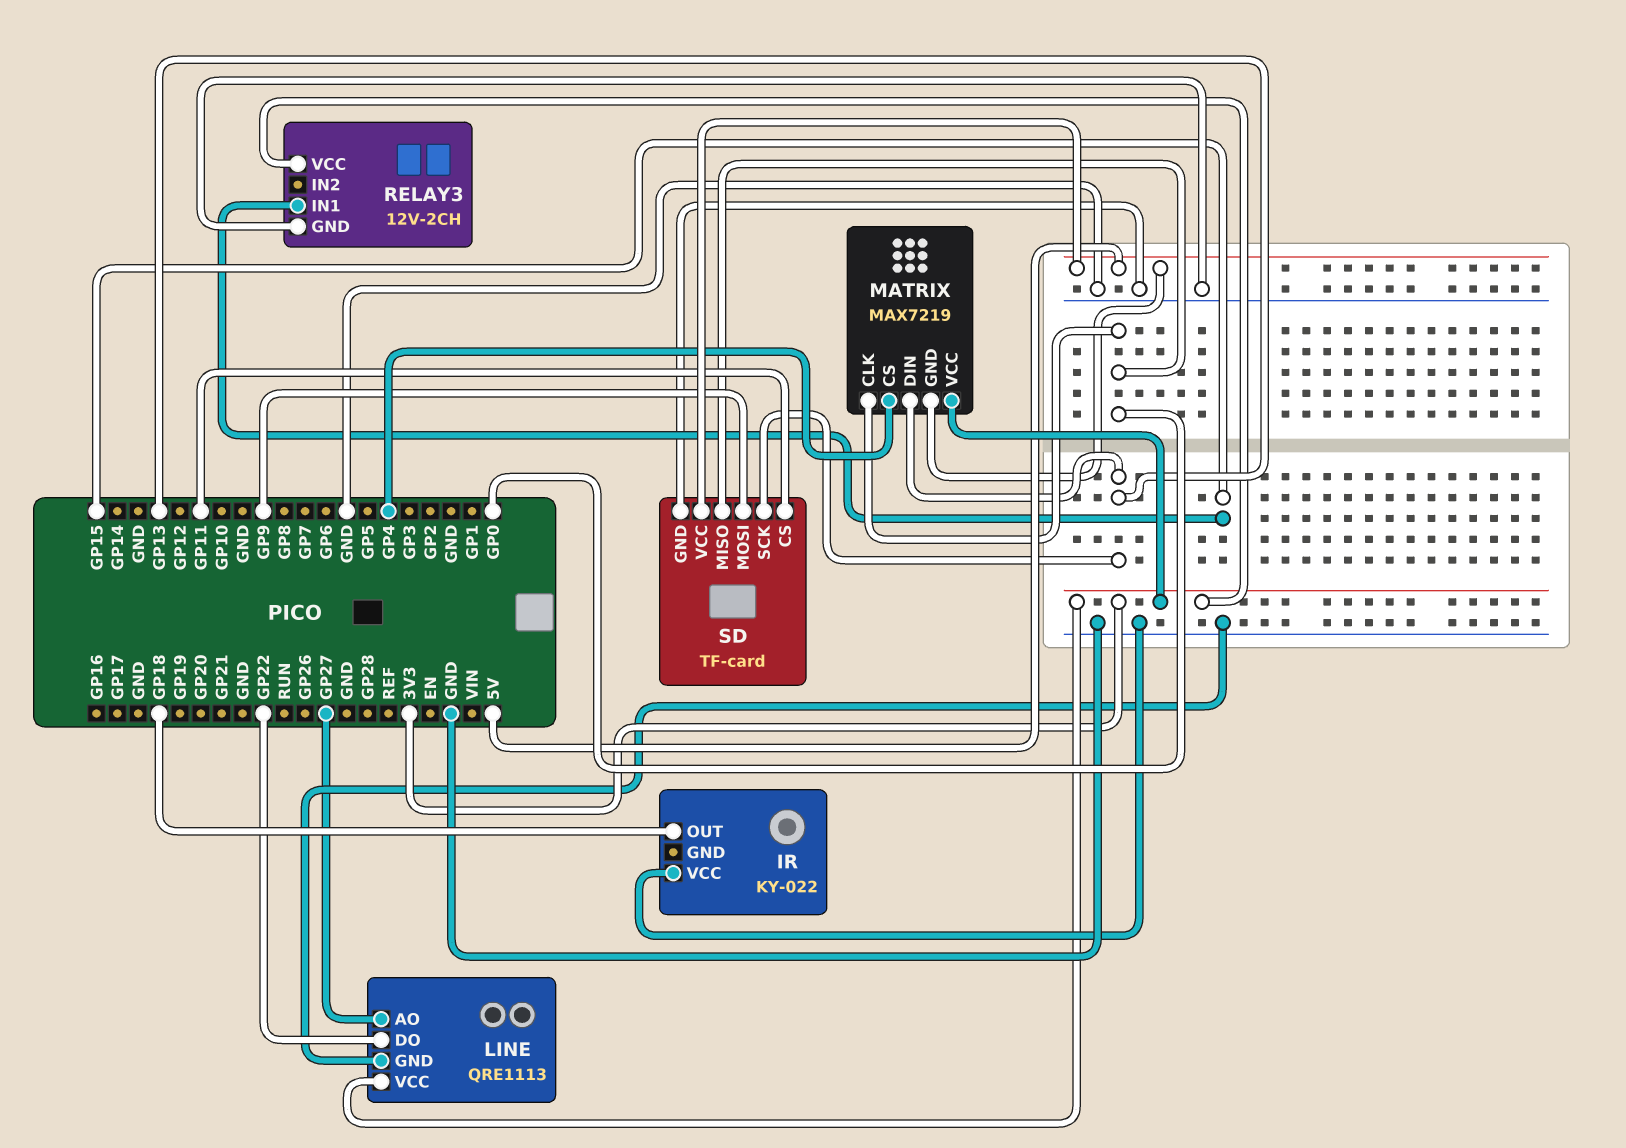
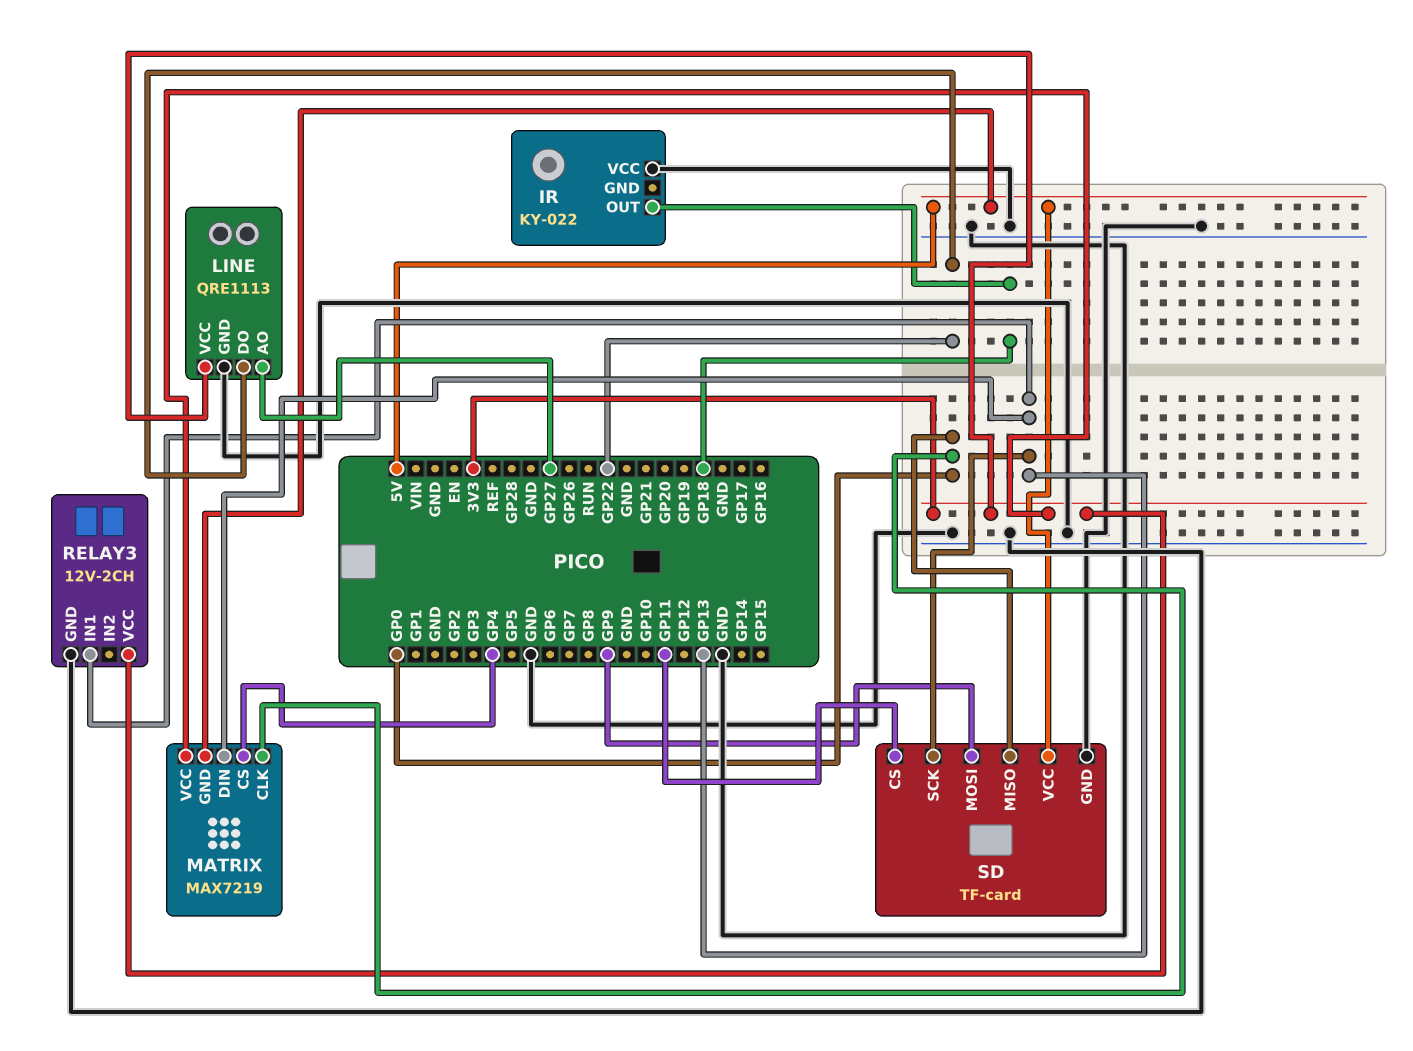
RELAY3 pin IN1: GP15 -> GP13

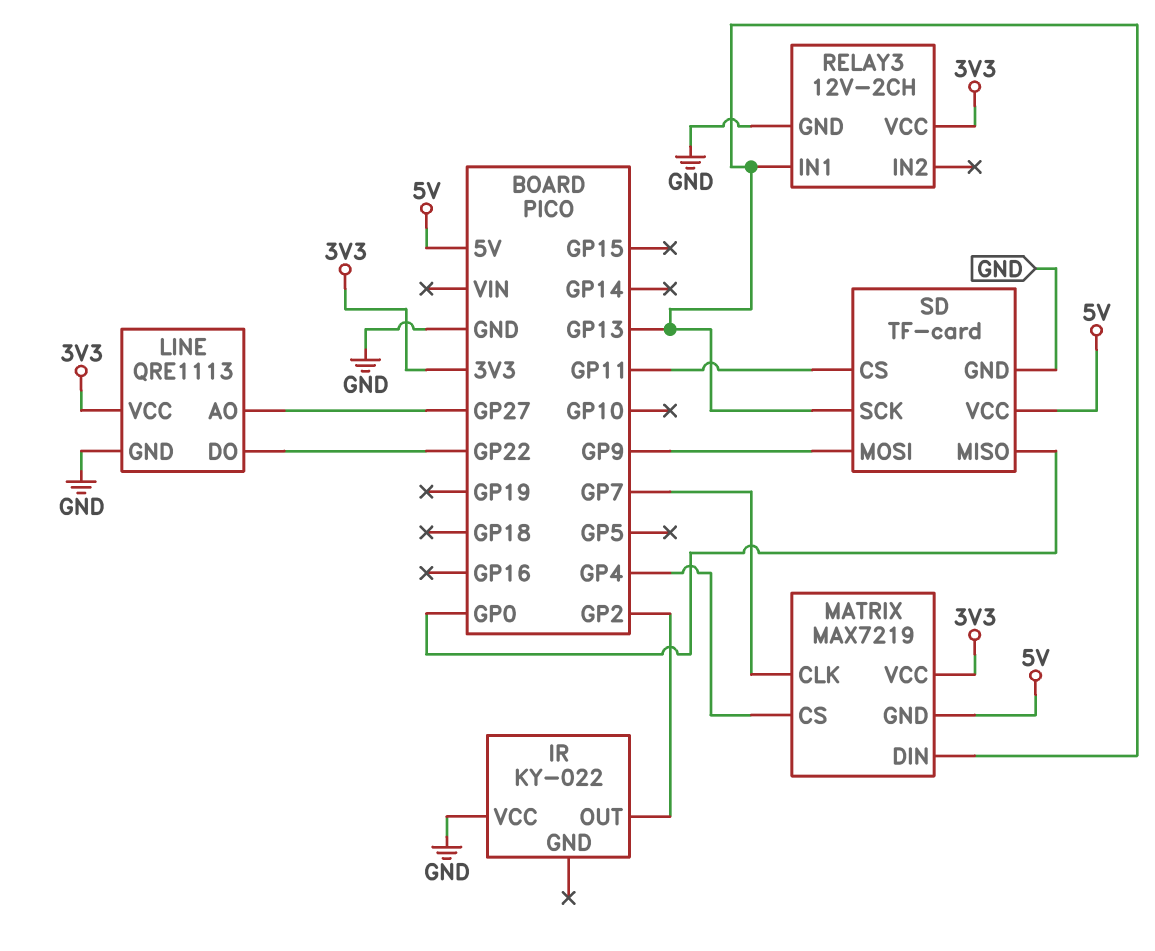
IR pin OUT: GP18 -> GP2
MATRIX pin CLK: GP0 -> GP7

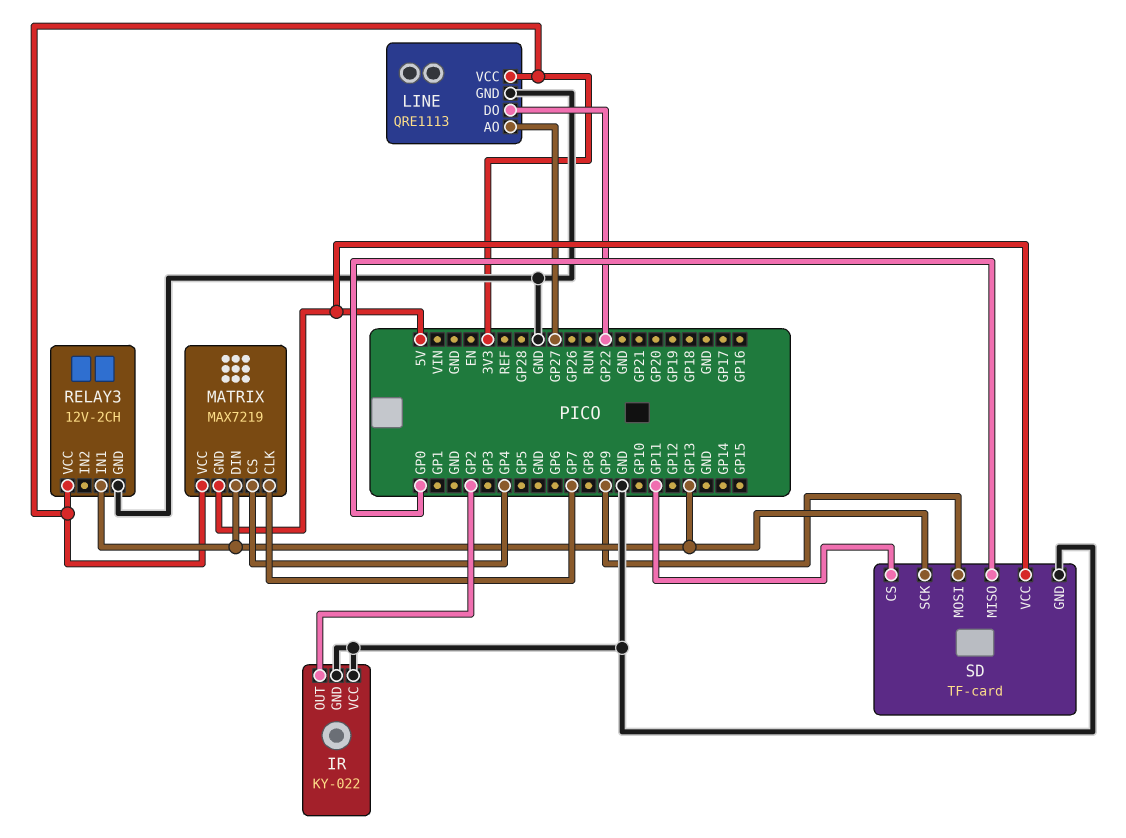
IR pin GND: none -> GND

